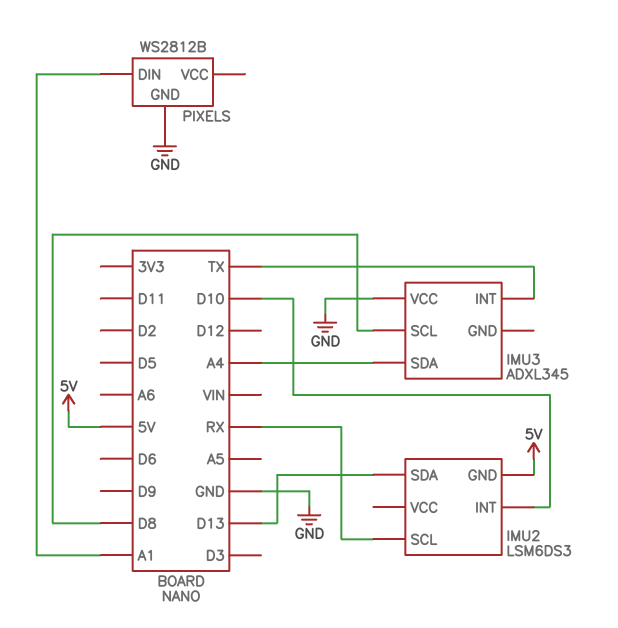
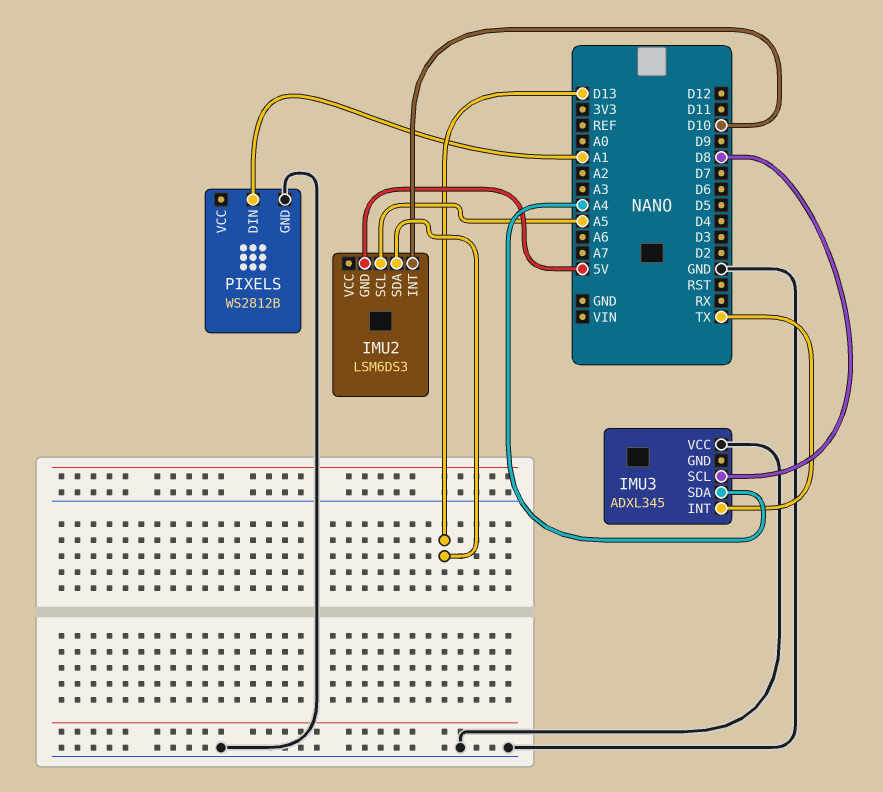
IMU2 pin SCL: RX -> A5

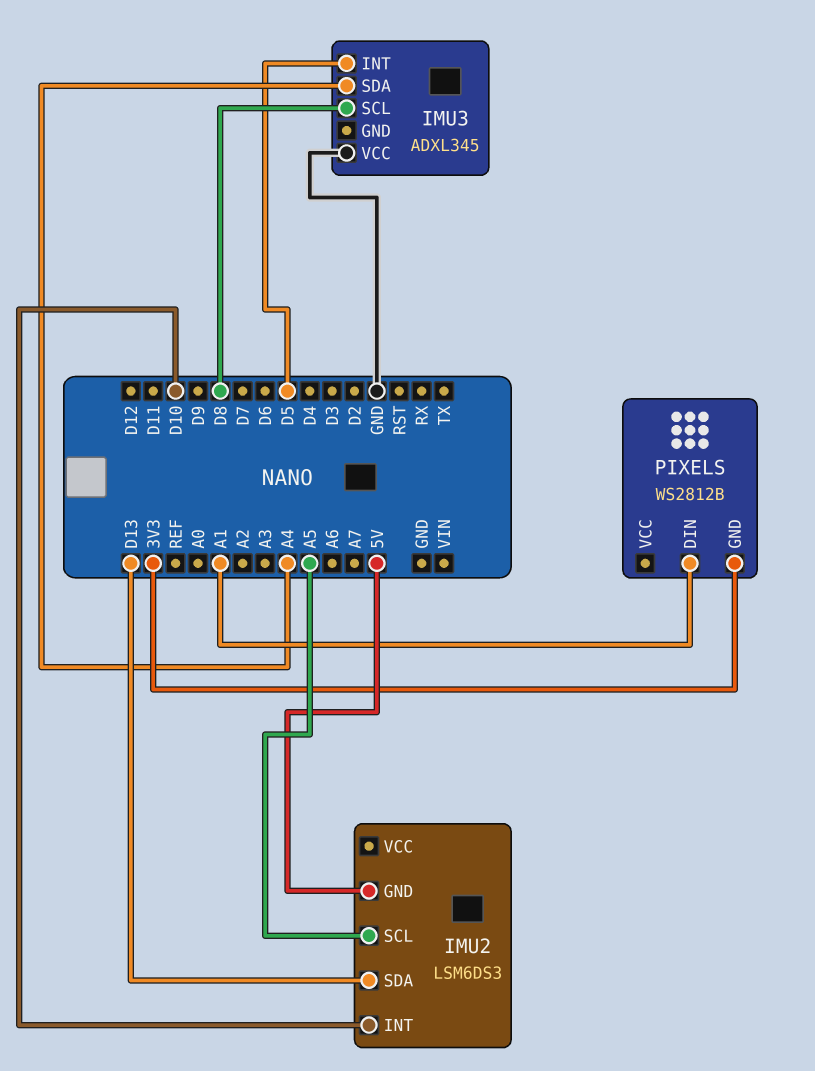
IMU3 pin INT: TX -> D5
PIXELS pin GND: GND -> 3V3

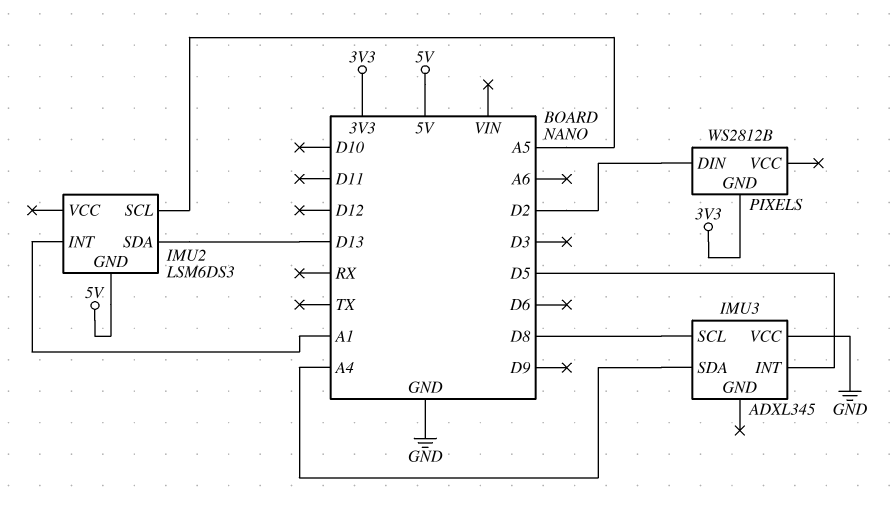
IMU2 pin INT: D10 -> A1
PIXELS pin DIN: A1 -> D2

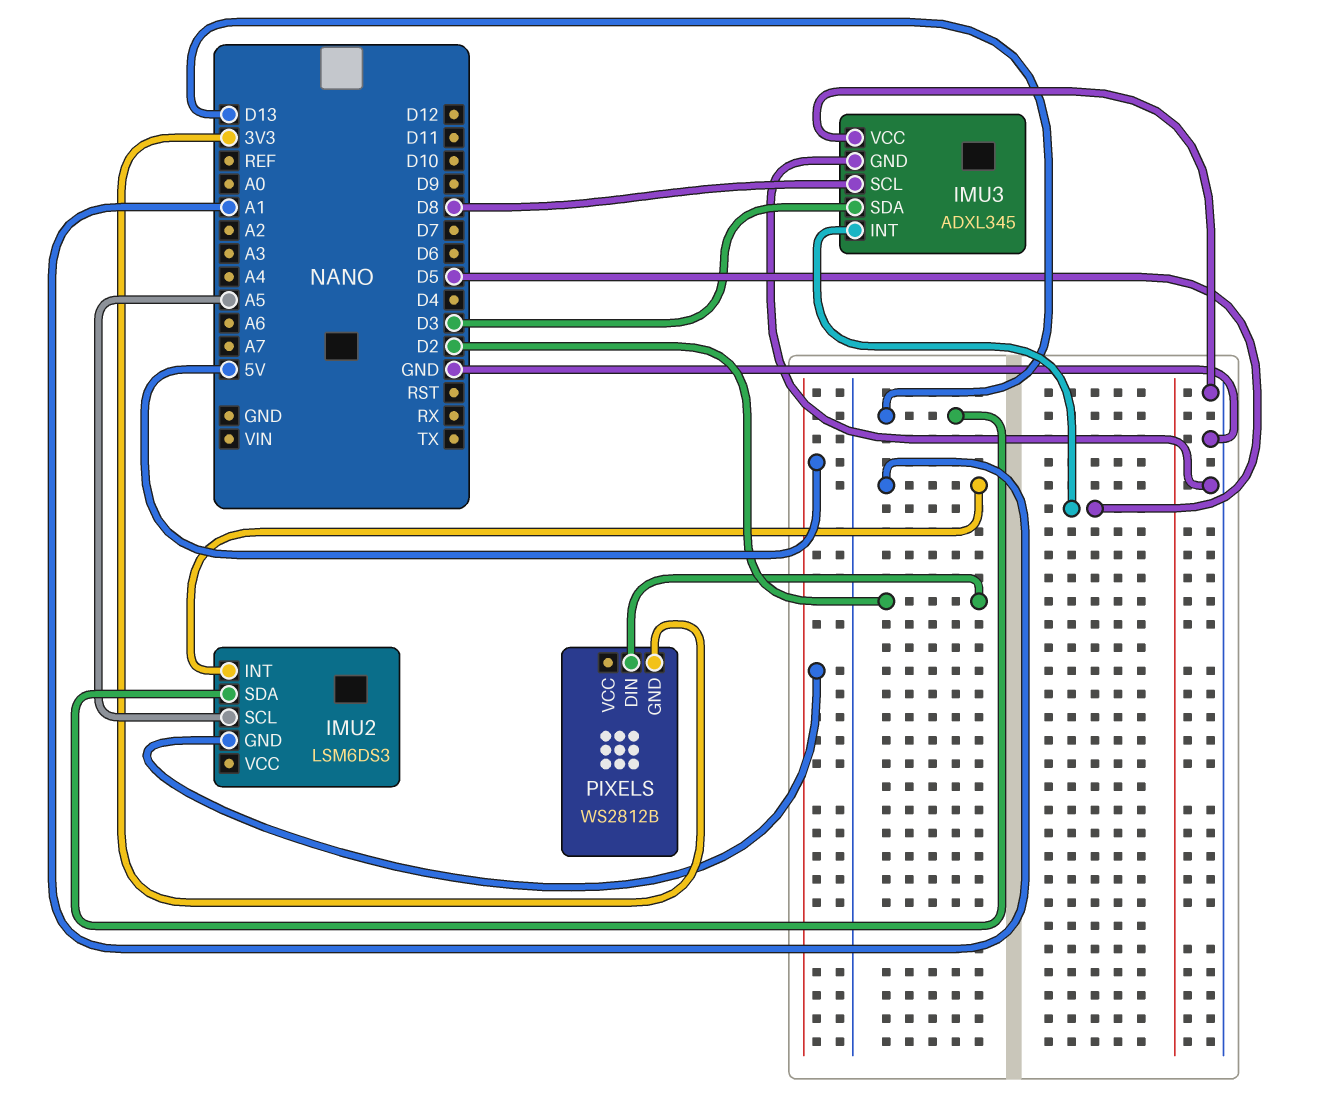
IMU3 pin GND: none -> GND
IMU3 pin SDA: A4 -> D3

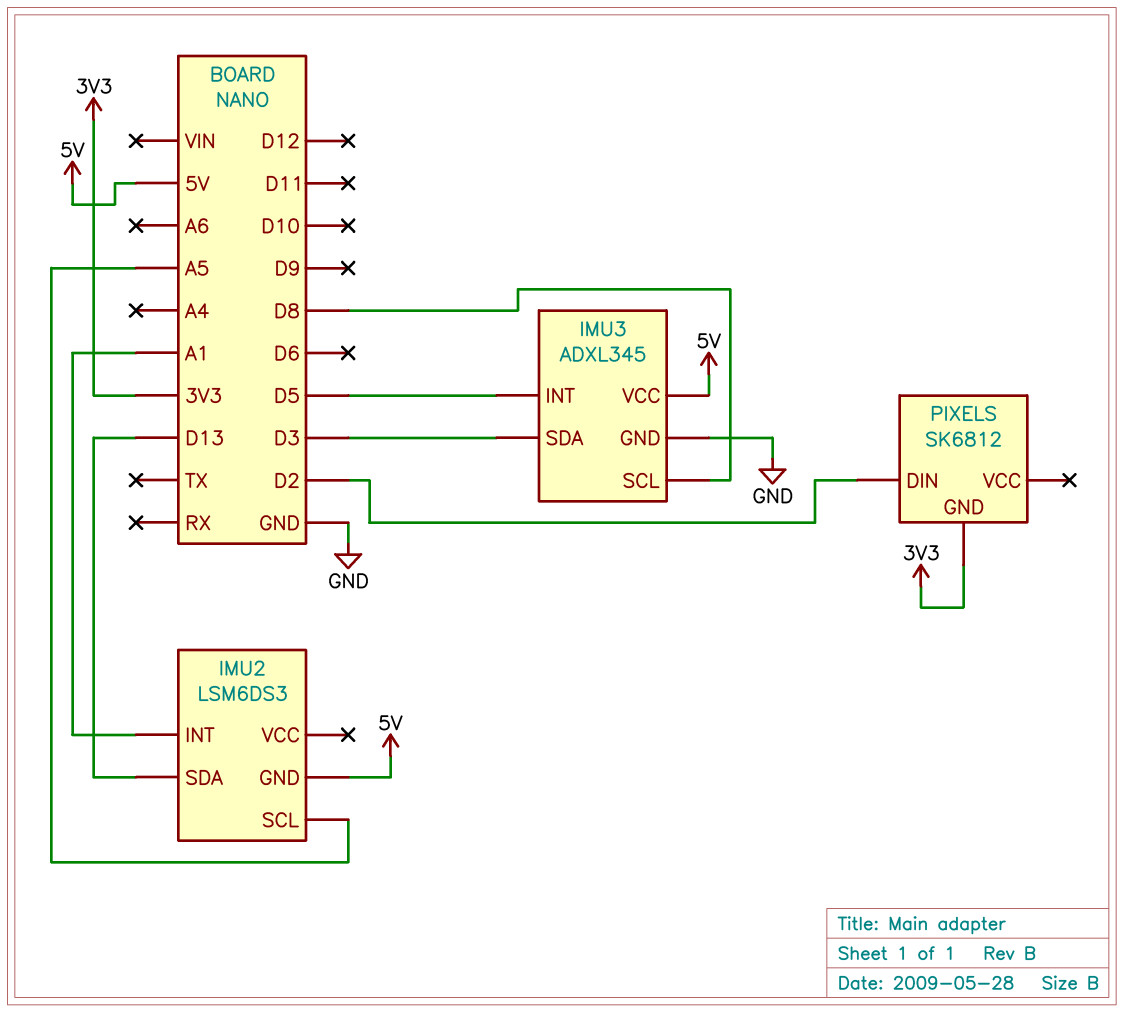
IMU3 pin VCC: GND -> 5V
PIXELS: WS2812B -> SK6812

